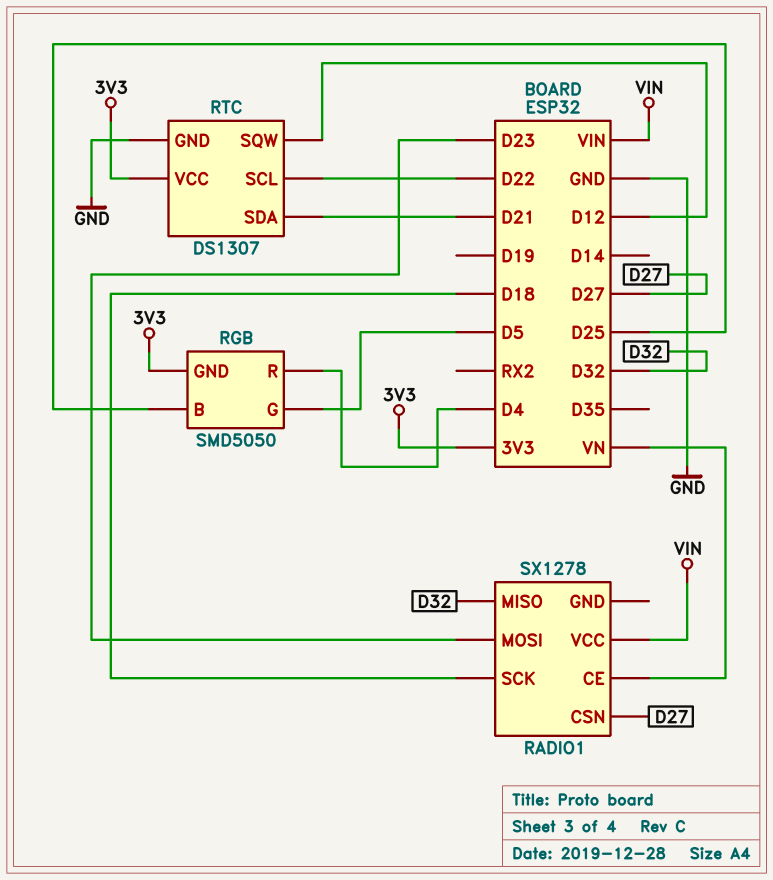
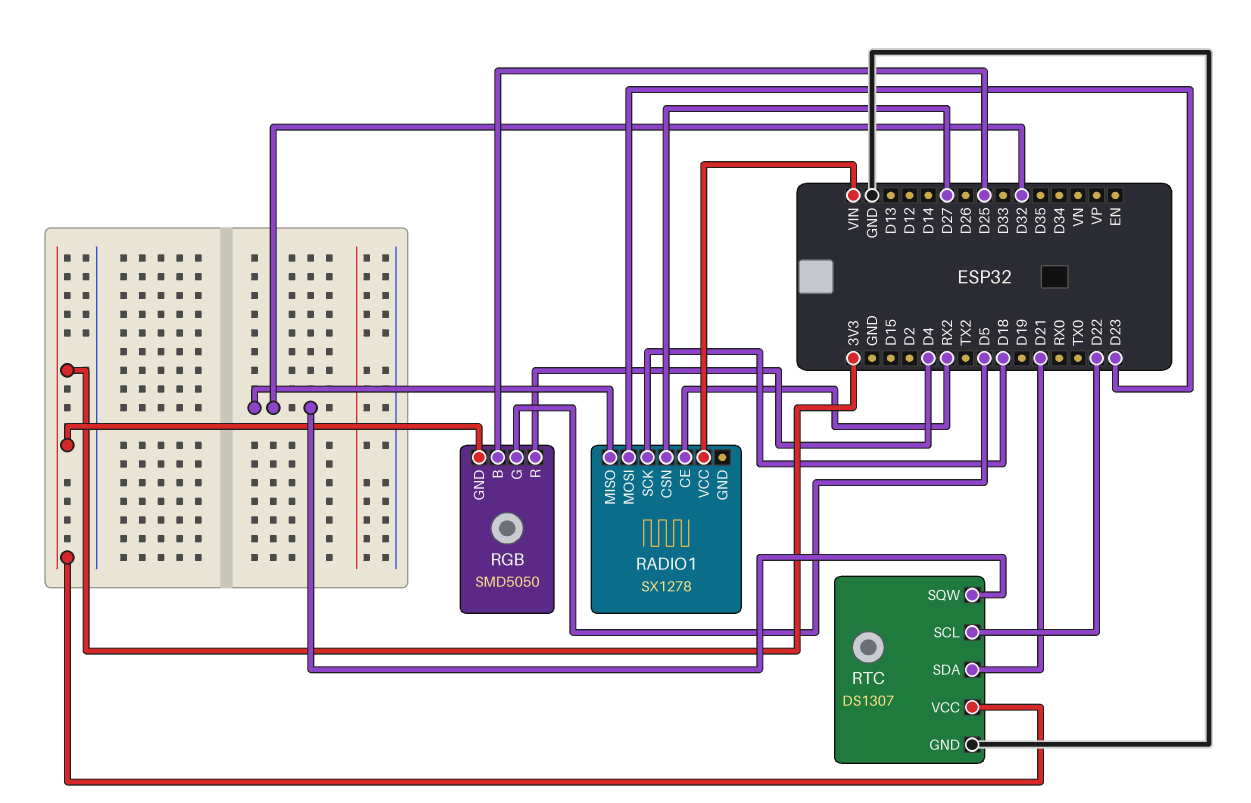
RADIO1 pin CE: VN -> RX2
RTC pin SQW: D12 -> D32

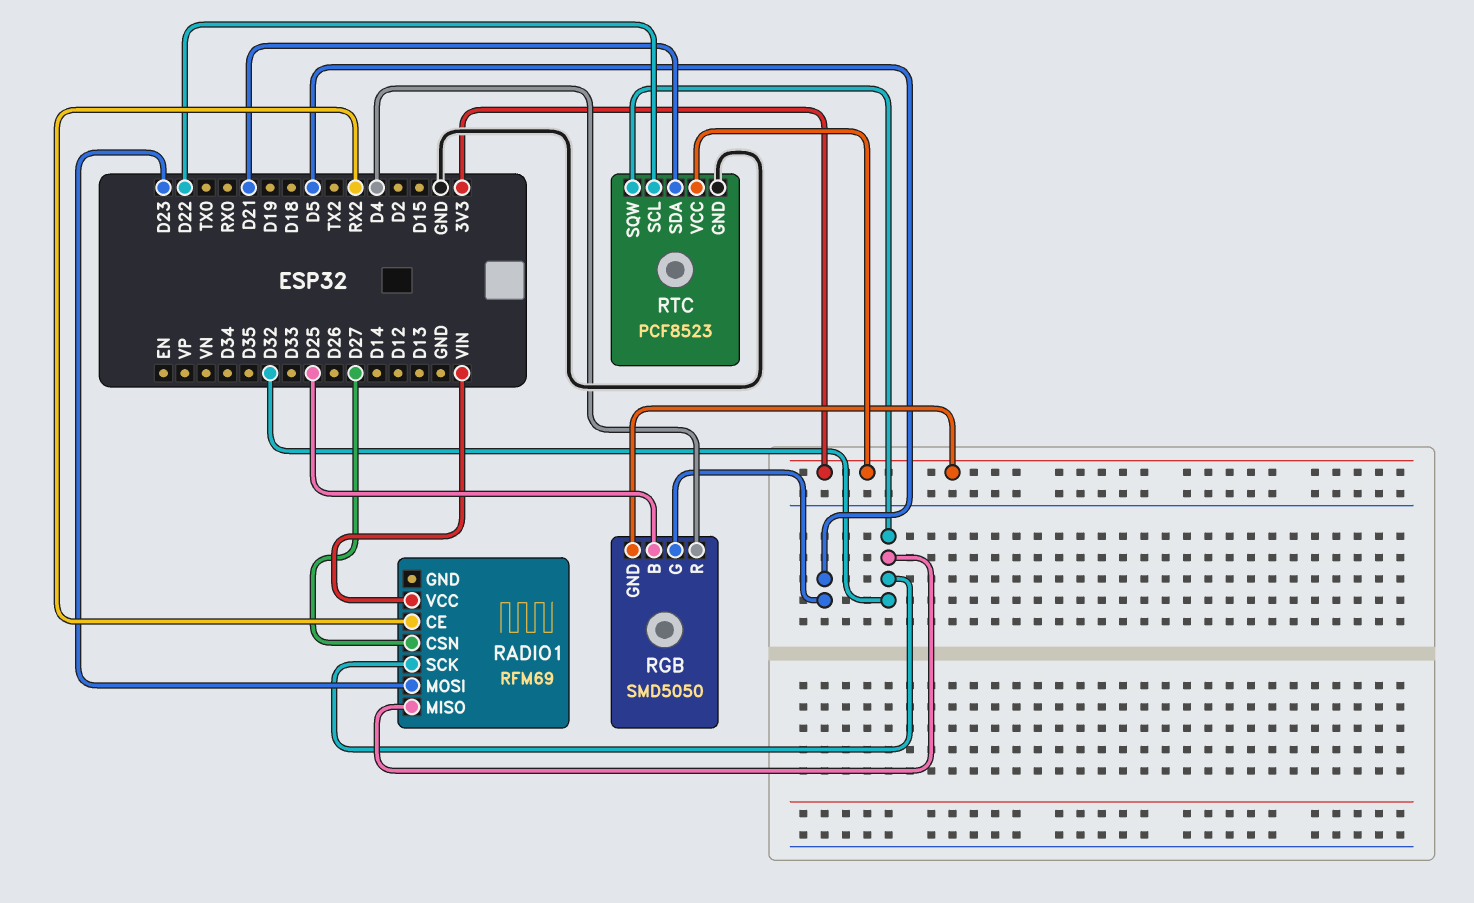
RADIO1: SX1278 -> RFM69
RADIO1 pin SCK: D18 -> D32
RTC: DS1307 -> PCF8523

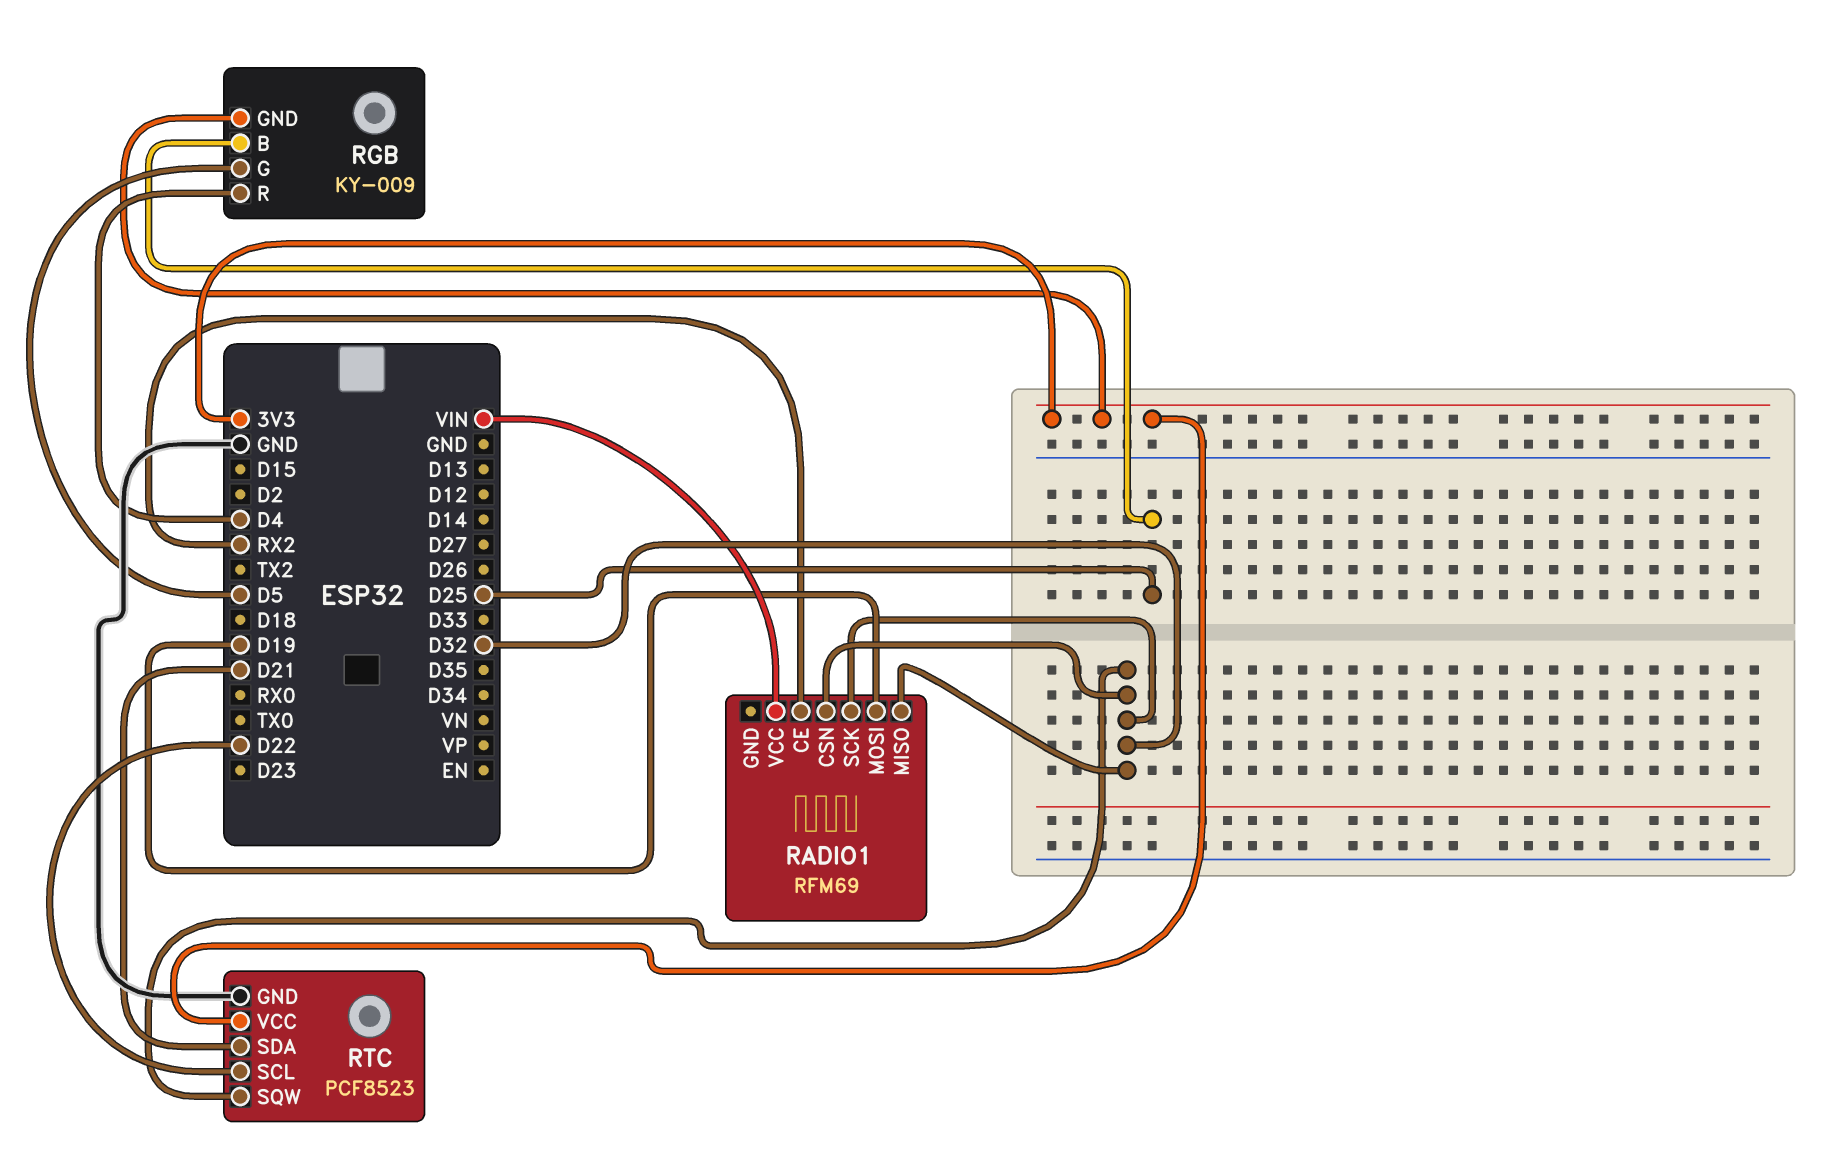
RADIO1 pin CSN: D27 -> D32
RADIO1 pin MOSI: D23 -> D19
RGB: SMD5050 -> KY-009

